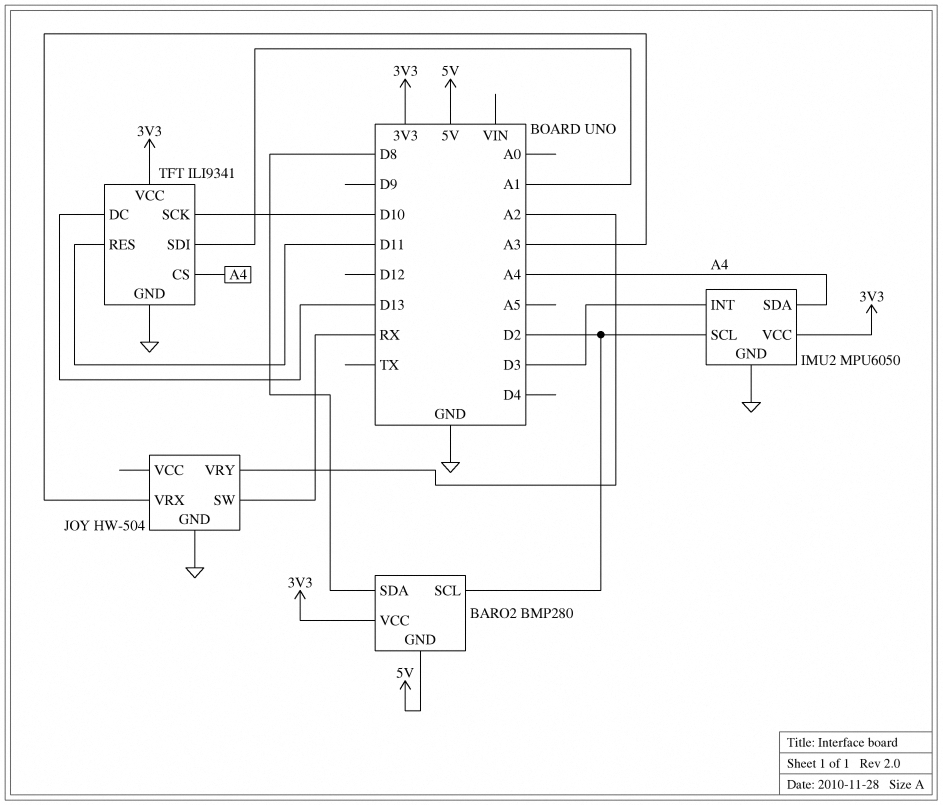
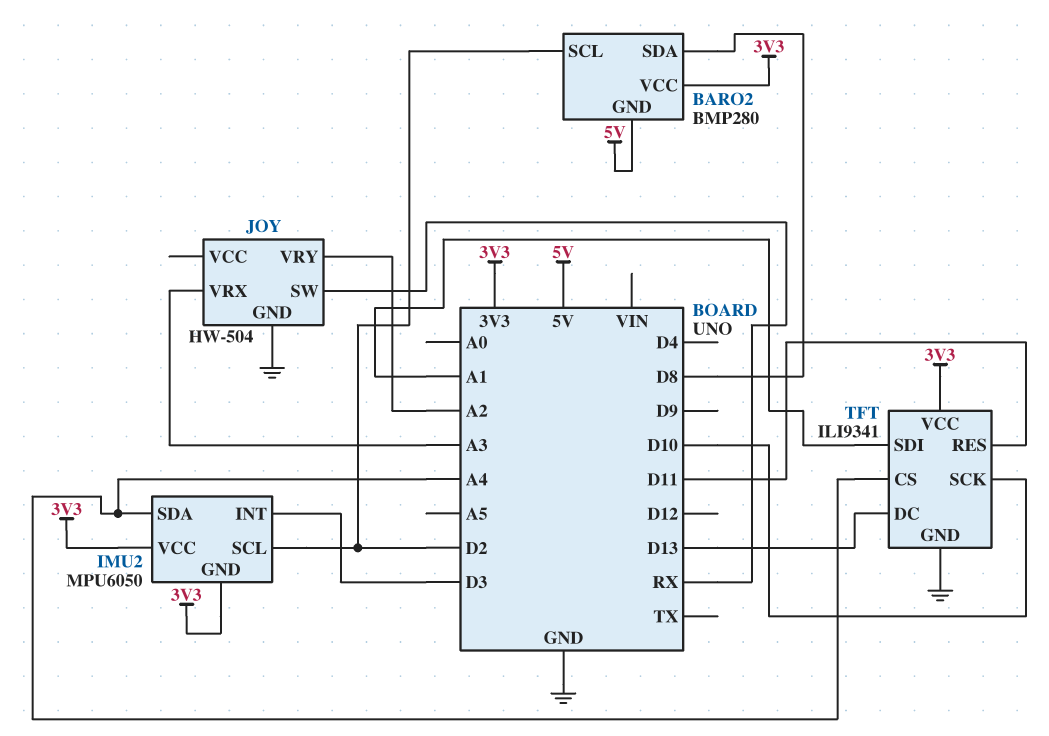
IMU2 pin GND: GND -> 3V3

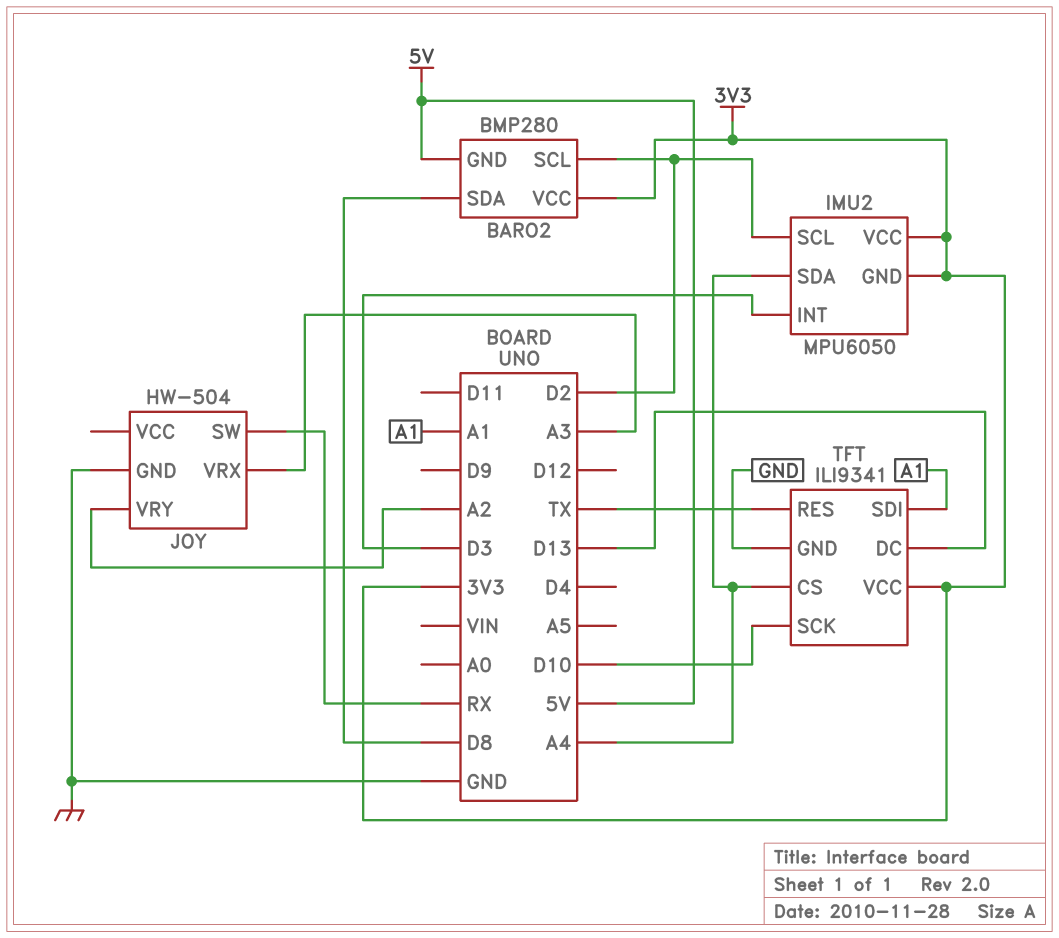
TFT pin RES: D11 -> TX

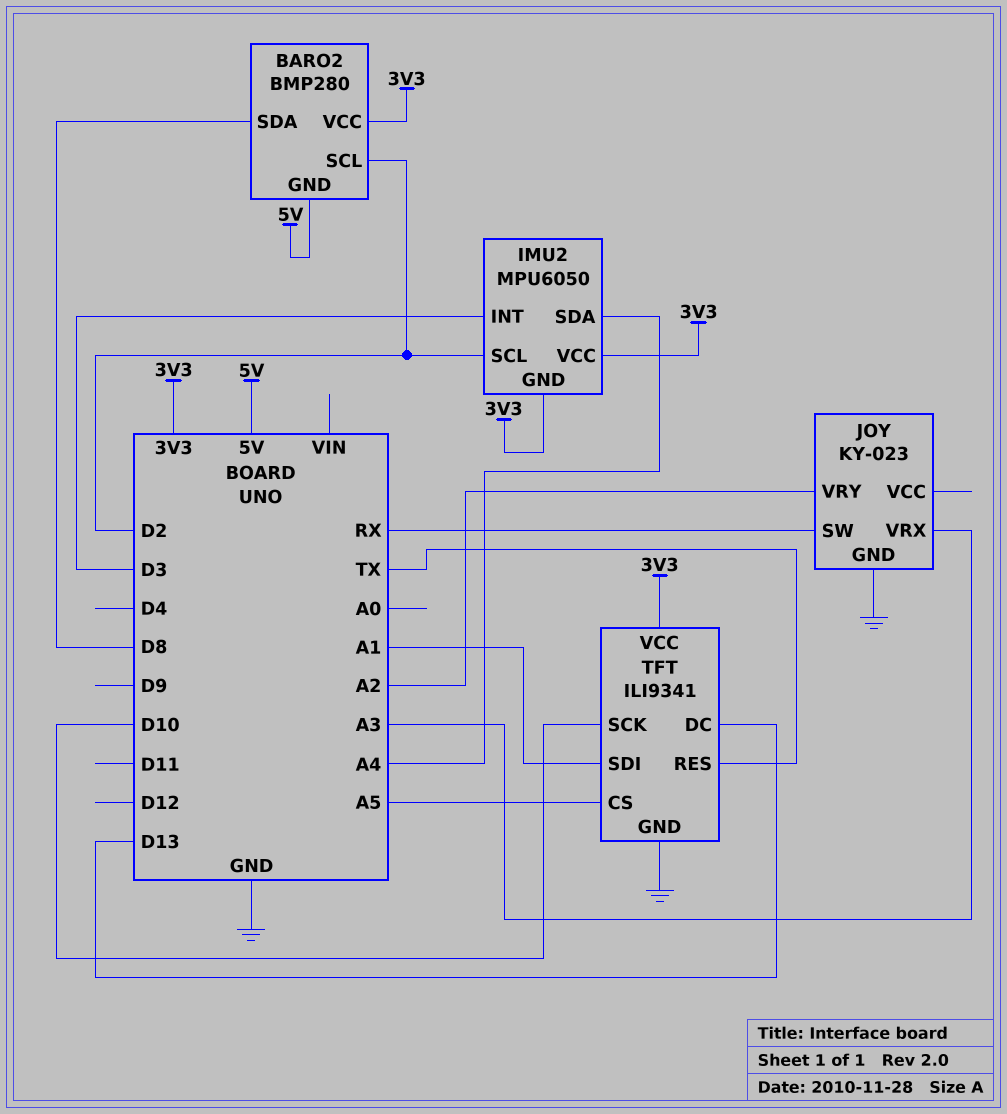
JOY: HW-504 -> KY-023
TFT pin CS: A4 -> A5

